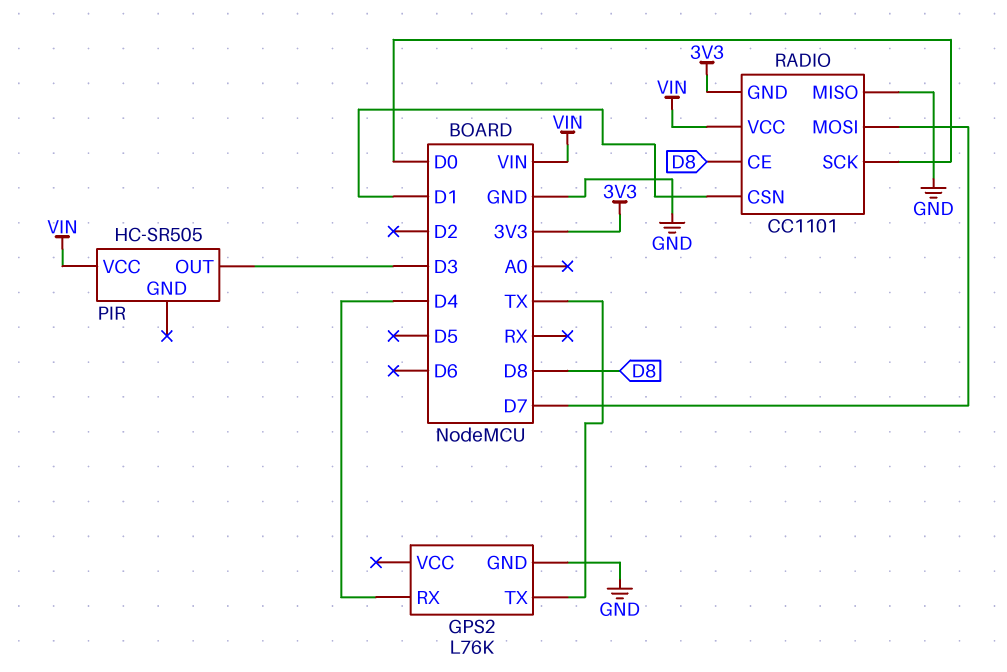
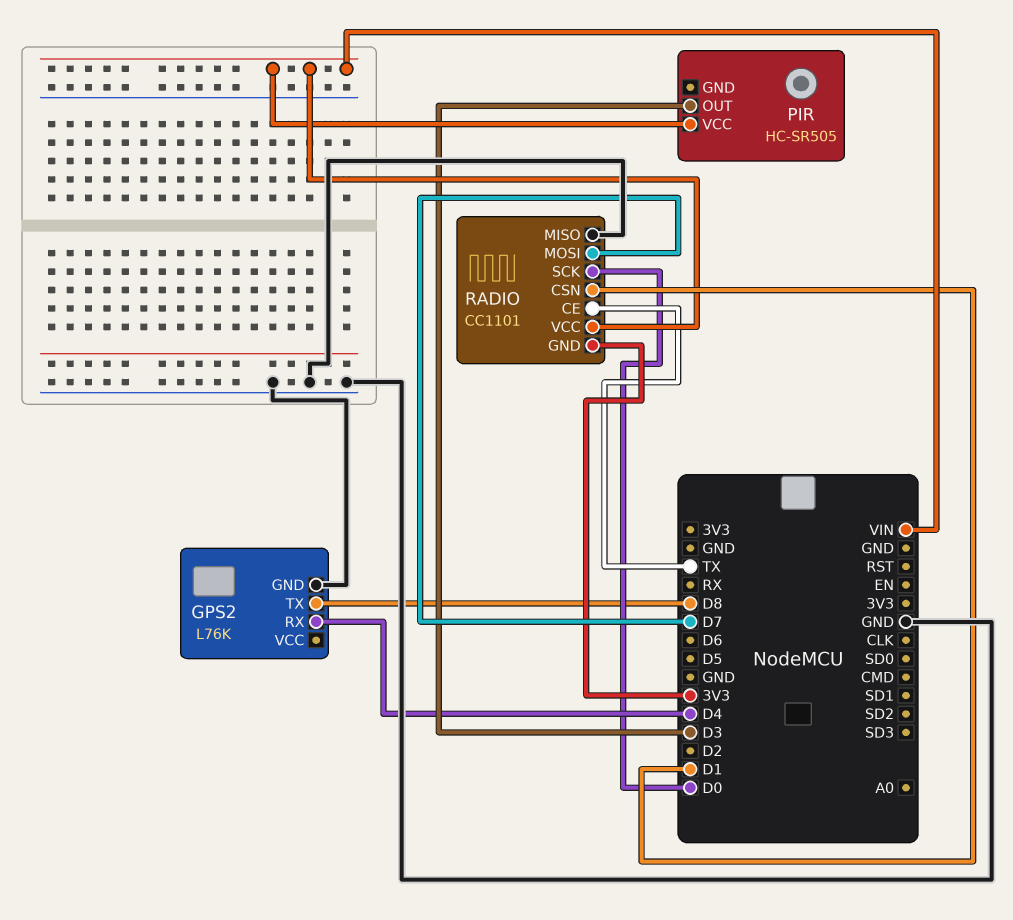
GPS2 pin TX: TX -> D8
RADIO pin CE: D8 -> TX

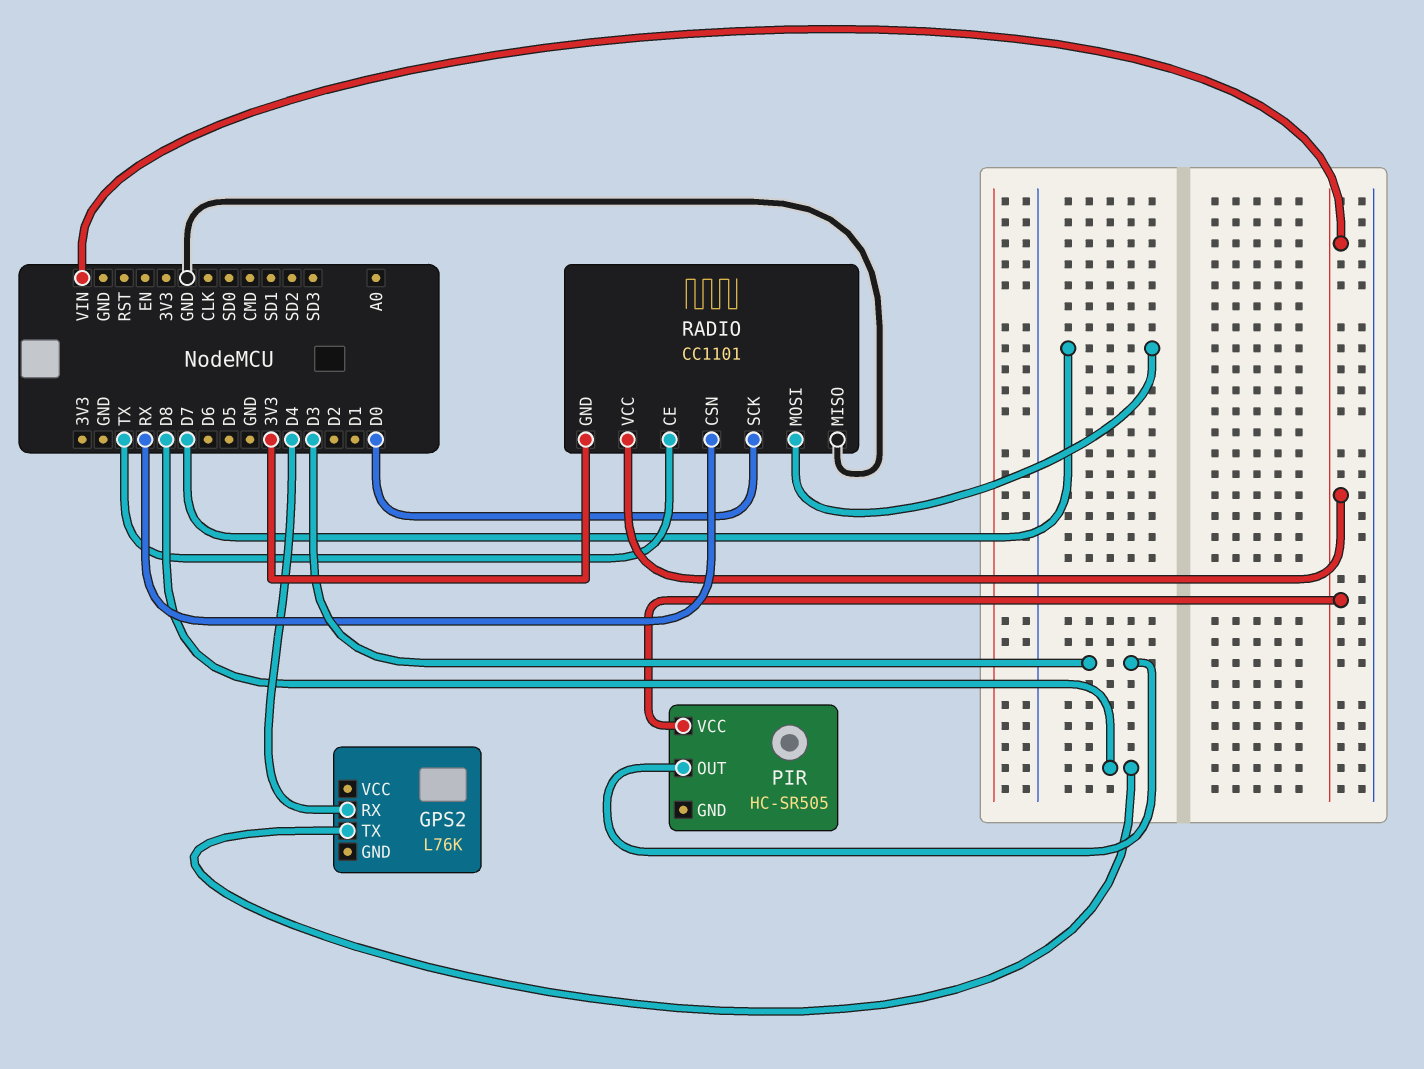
GPS2 pin GND: GND -> none
RADIO pin CSN: D1 -> RX

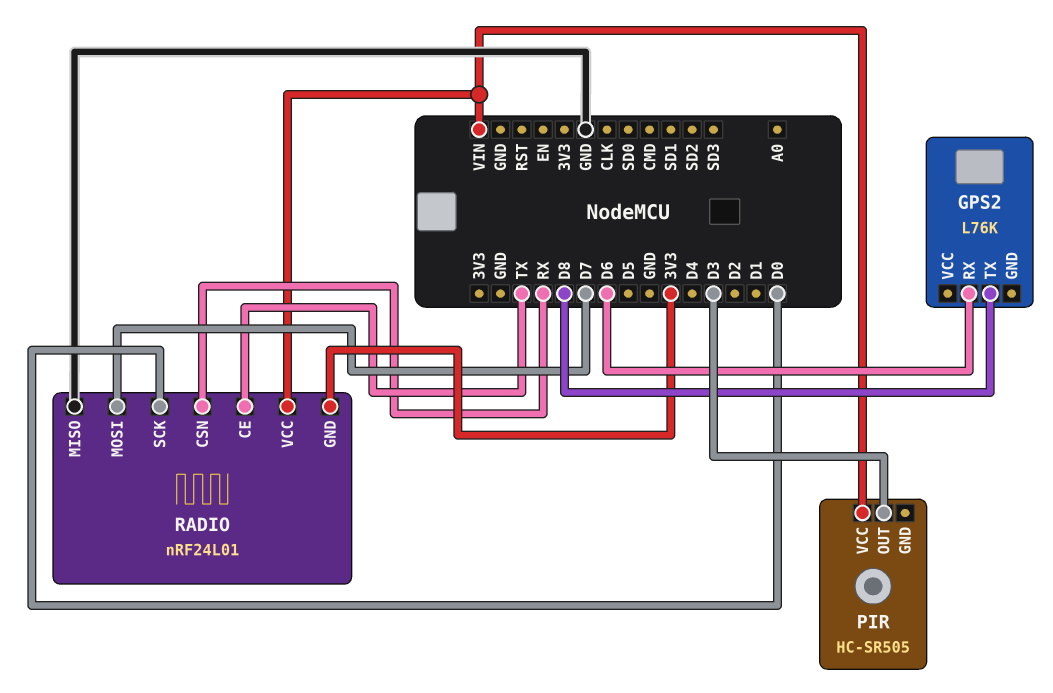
GPS2 pin RX: D4 -> D6
RADIO: CC1101 -> nRF24L01

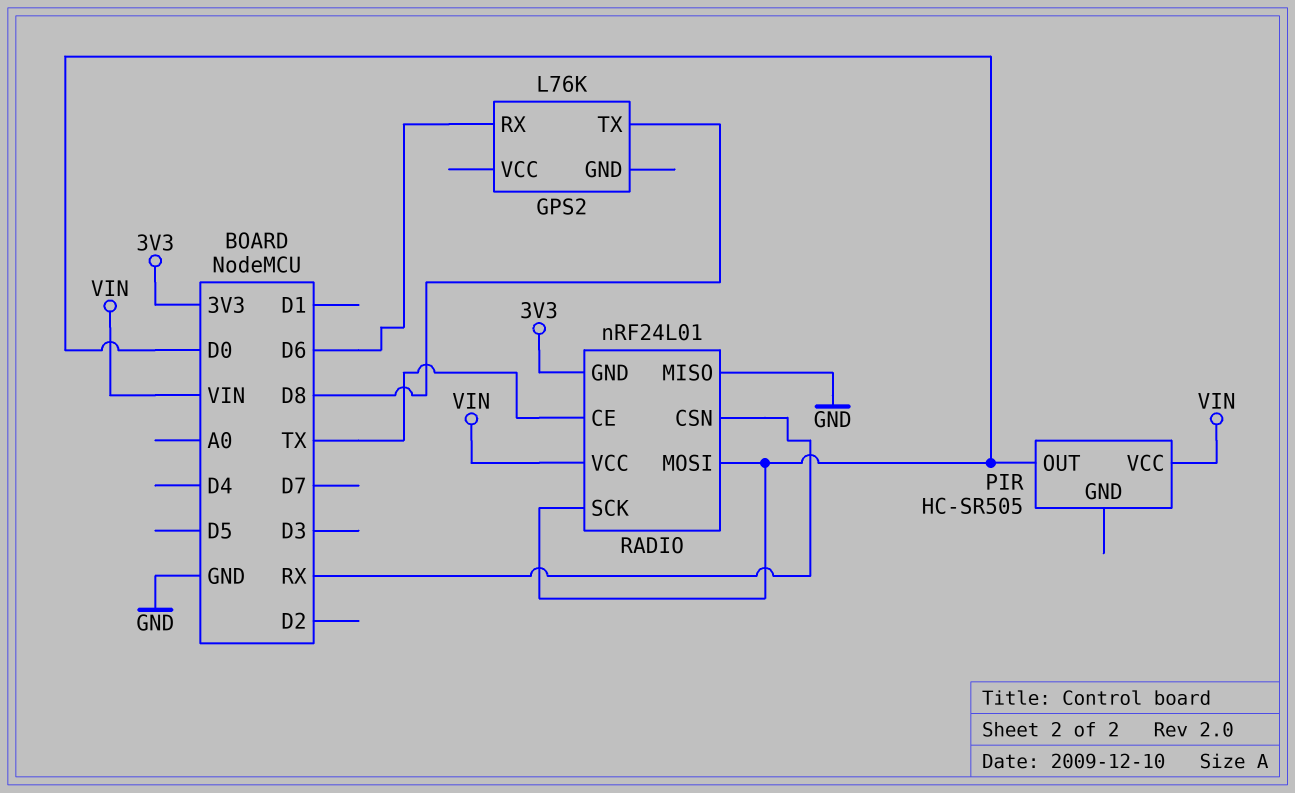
PIR pin OUT: D3 -> D0
RADIO pin MOSI: D7 -> D0

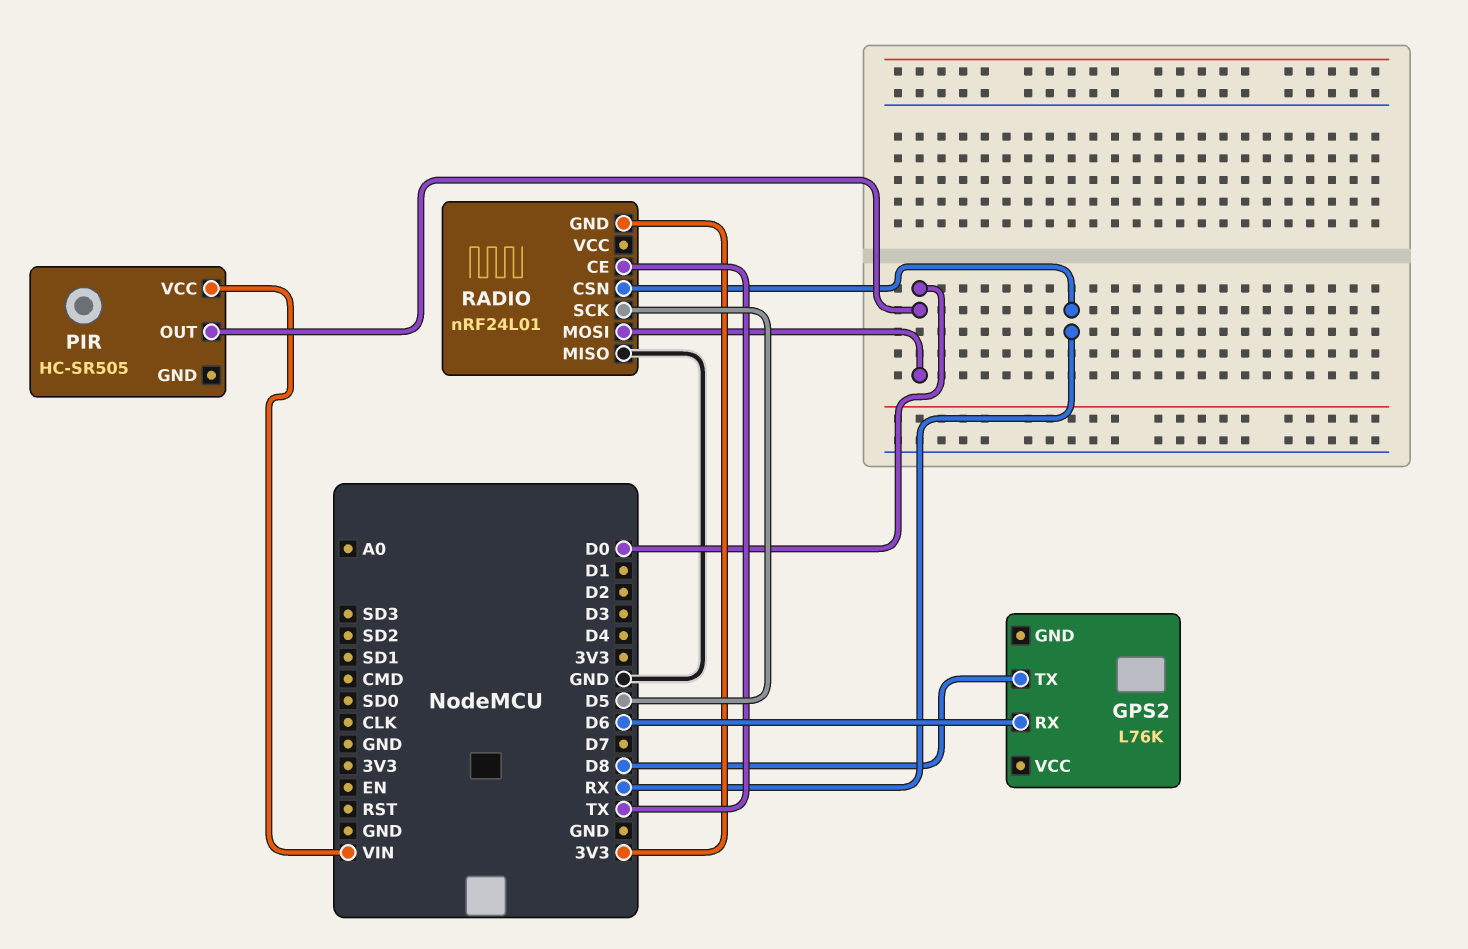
RADIO pin SCK: D0 -> D5
RADIO pin VCC: VIN -> none

